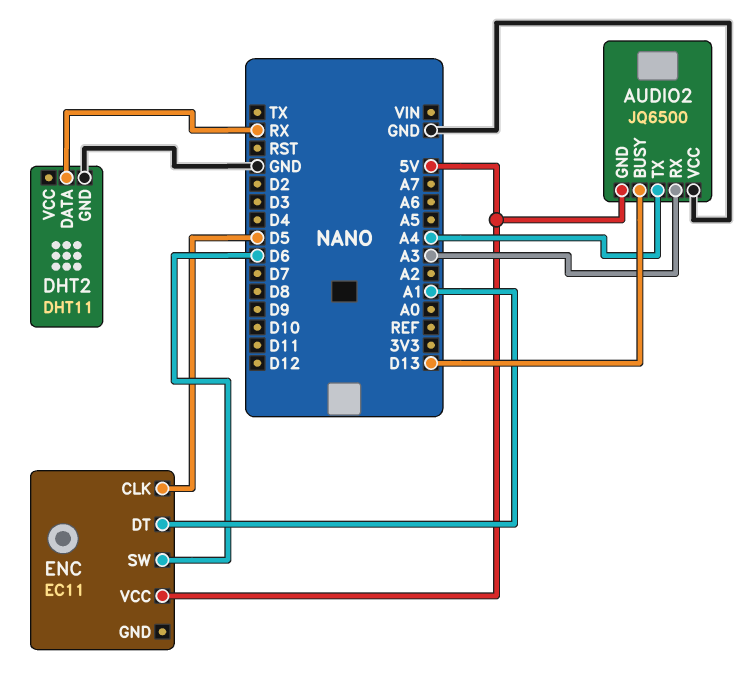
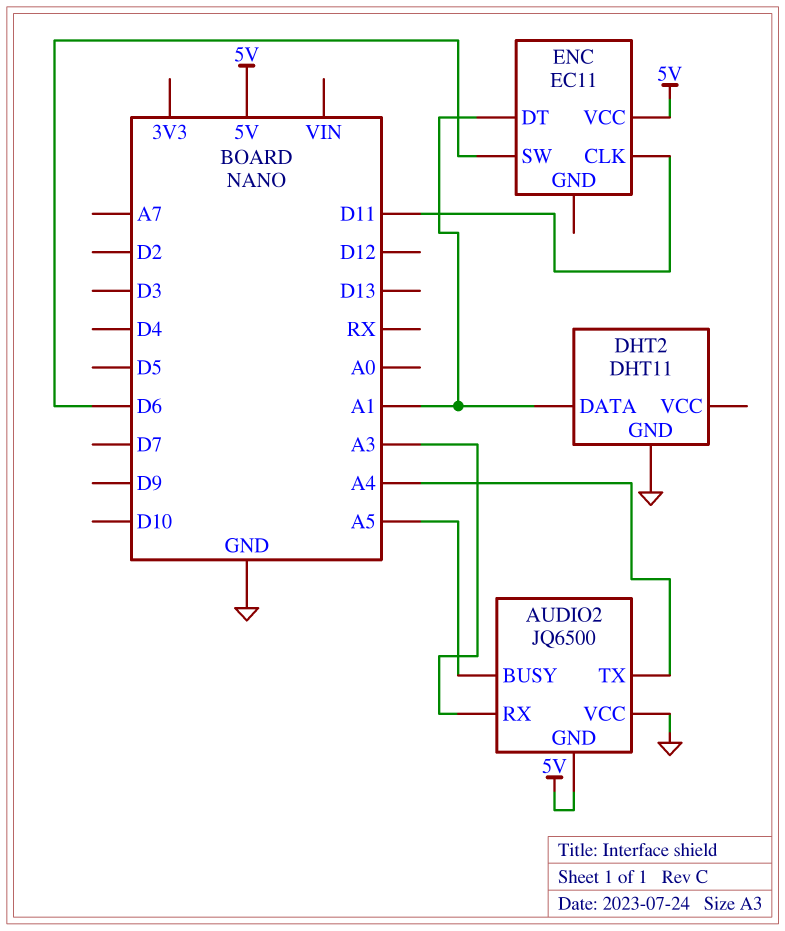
AUDIO2 pin BUSY: D13 -> A5
DHT2 pin DATA: RX -> A1
ENC pin CLK: D5 -> D11

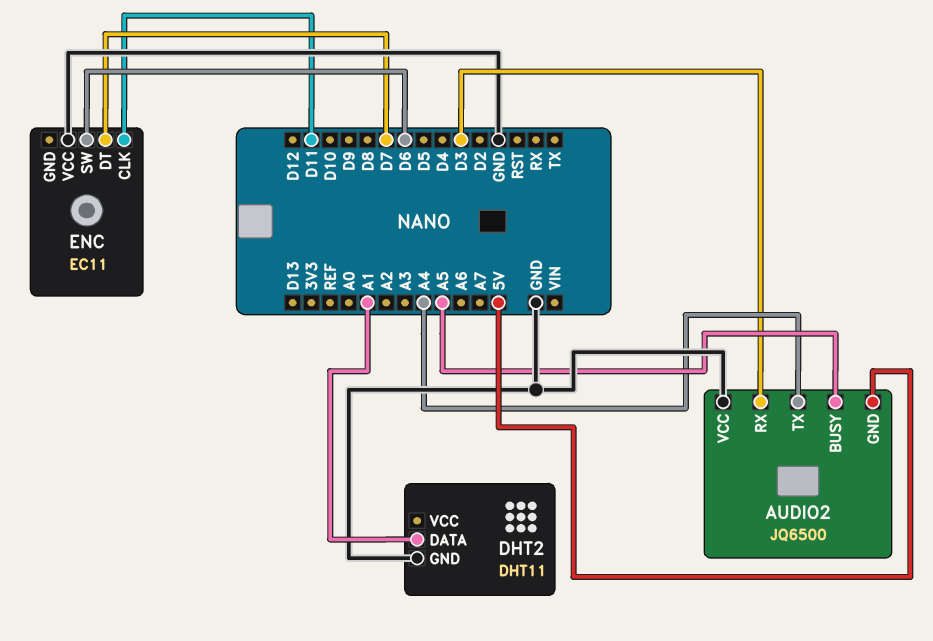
AUDIO2 pin RX: A3 -> D3
ENC pin DT: A1 -> D7
ENC pin VCC: 5V -> GND

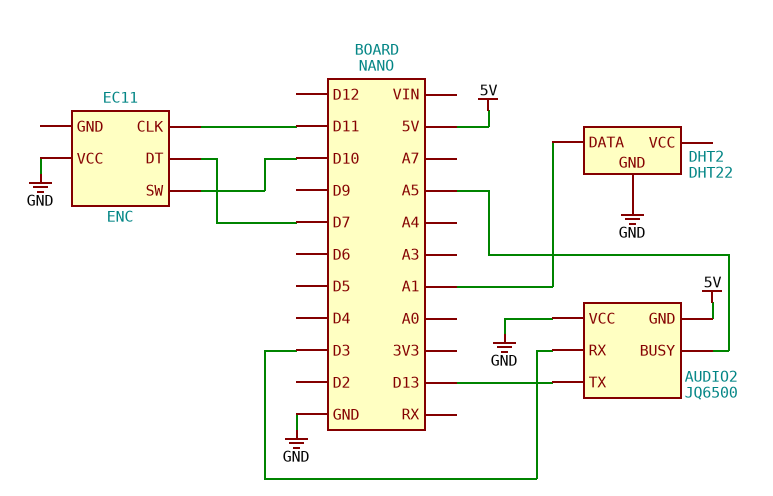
AUDIO2 pin TX: A4 -> D13
DHT2: DHT11 -> DHT22
ENC pin SW: D6 -> D10

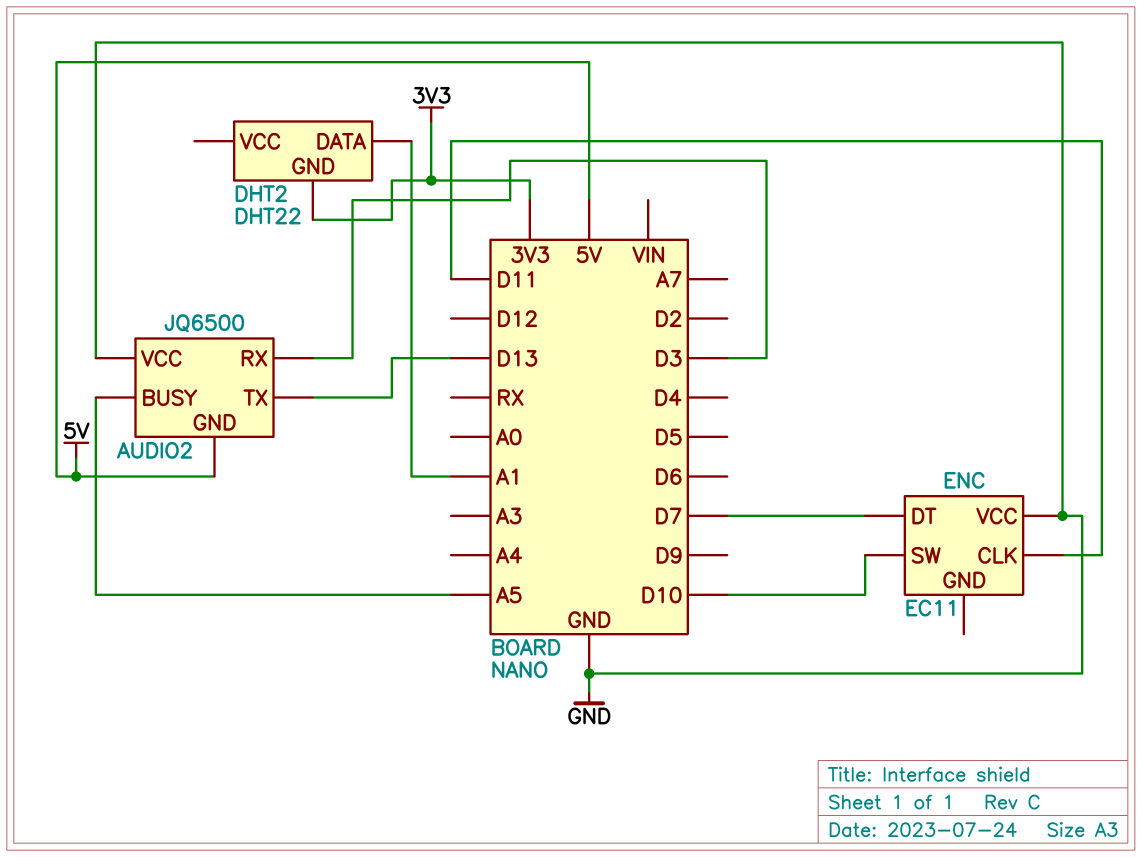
DHT2 pin GND: GND -> 3V3

